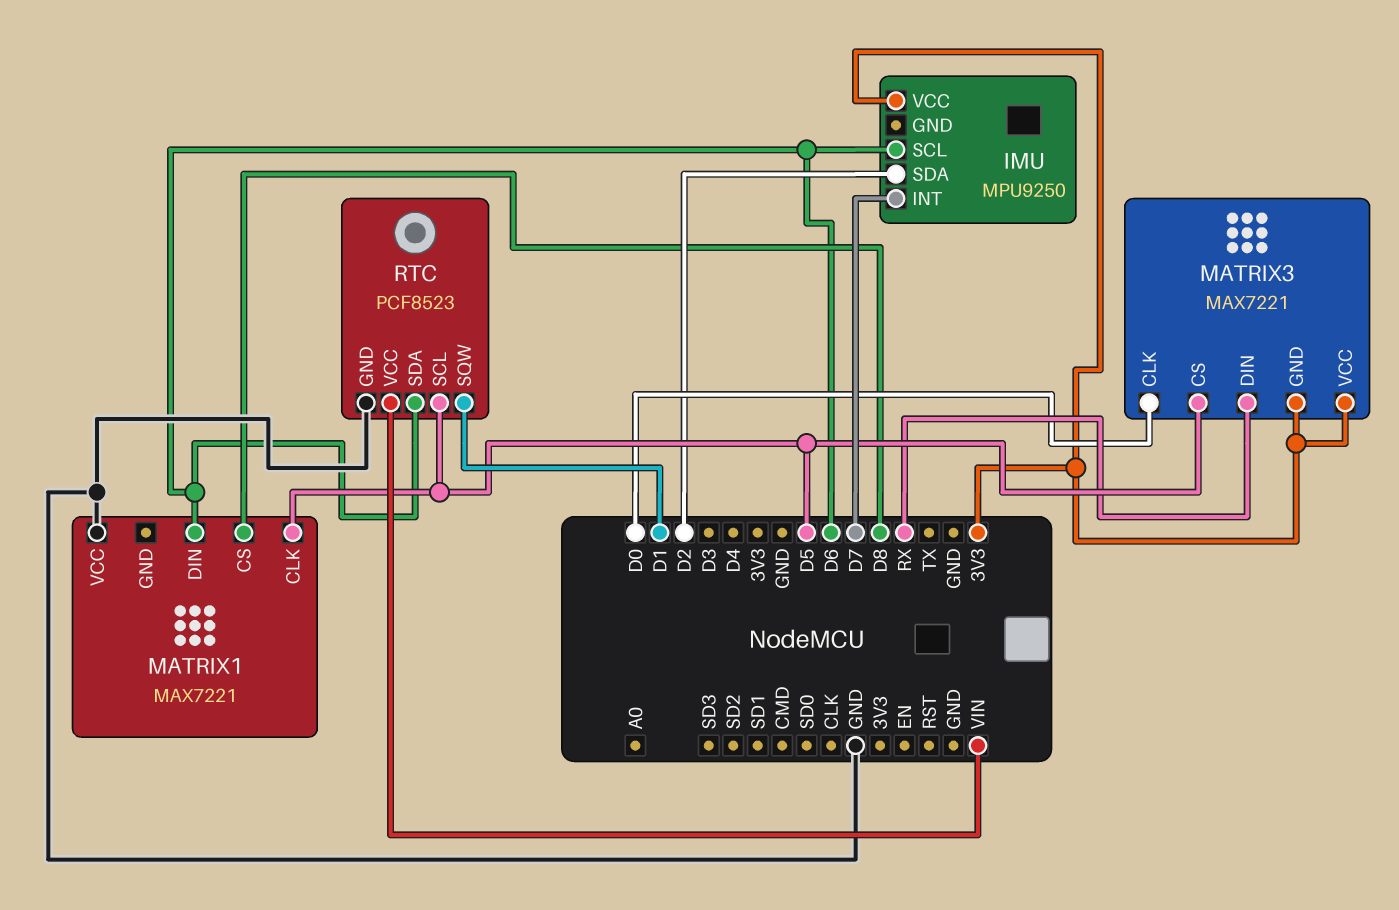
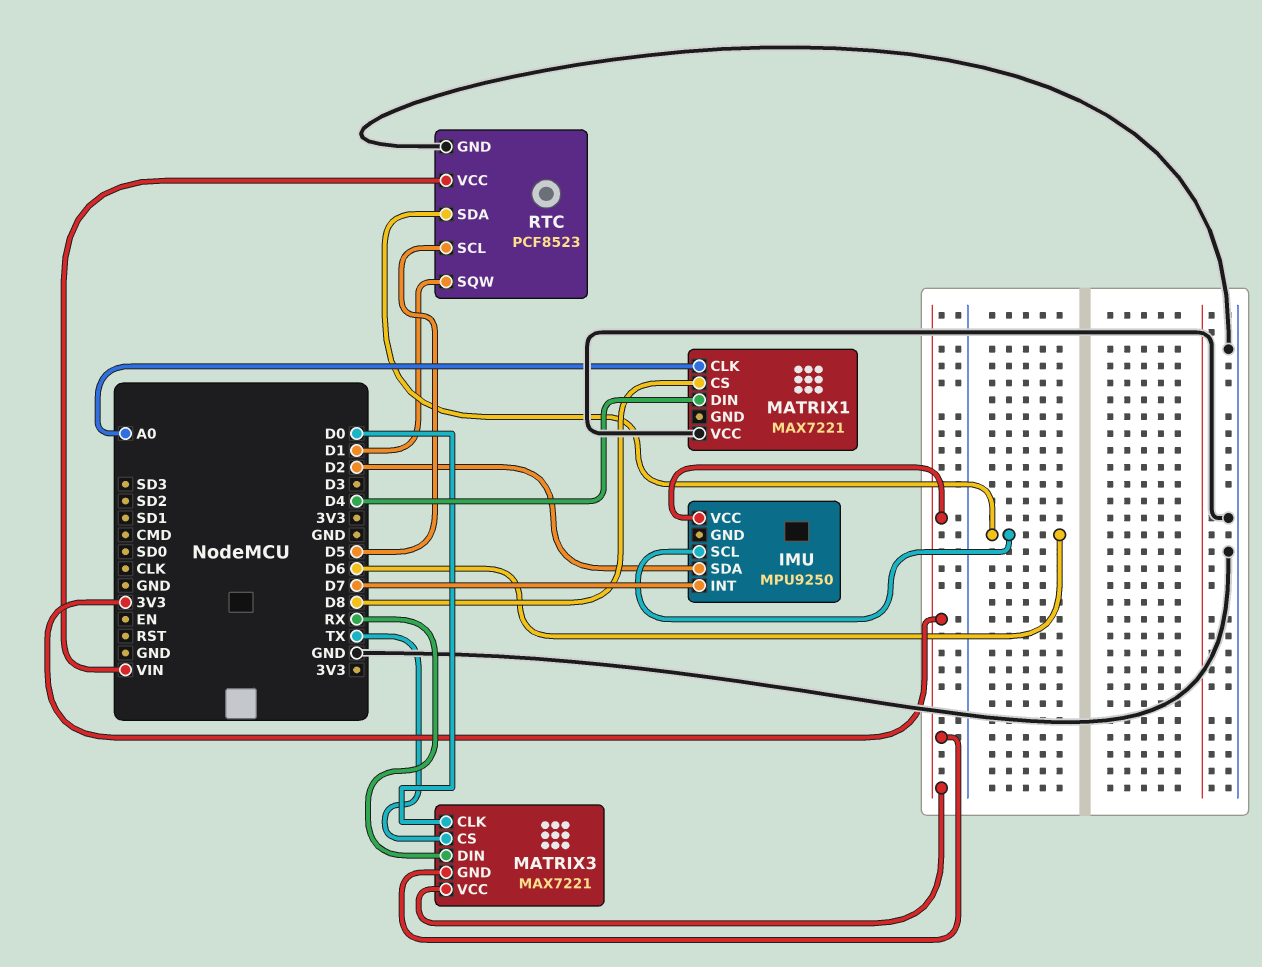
MATRIX1 pin CLK: D5 -> A0
MATRIX1 pin DIN: D6 -> D4
MATRIX3 pin CS: D5 -> TX

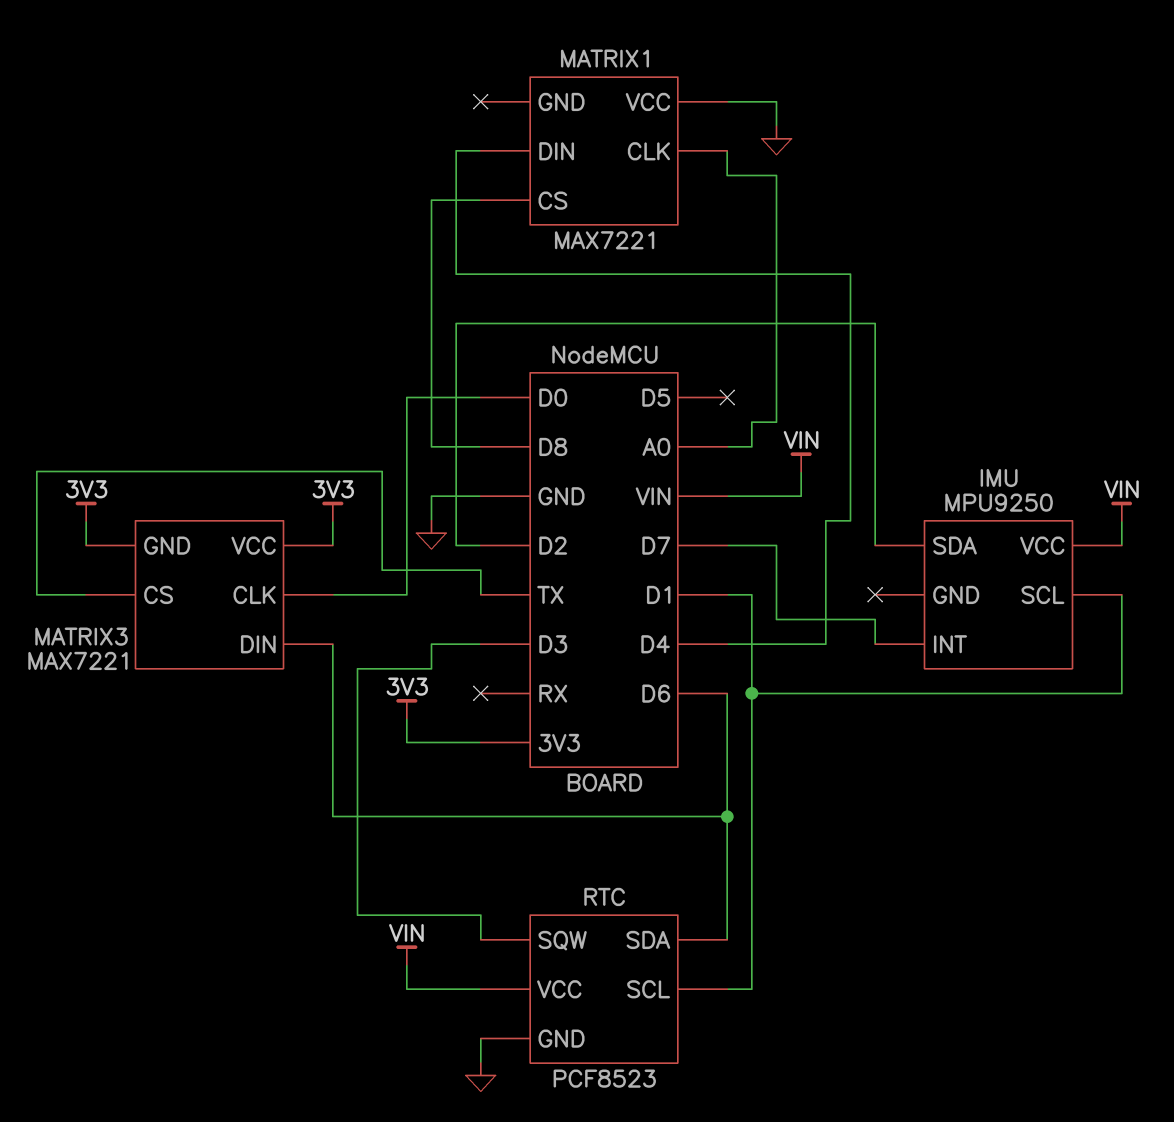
IMU pin SCL: D6 -> D1
IMU pin VCC: 3V3 -> VIN
MATRIX3 pin DIN: RX -> D6
RTC pin SCL: D5 -> D1
RTC pin SQW: D1 -> D3

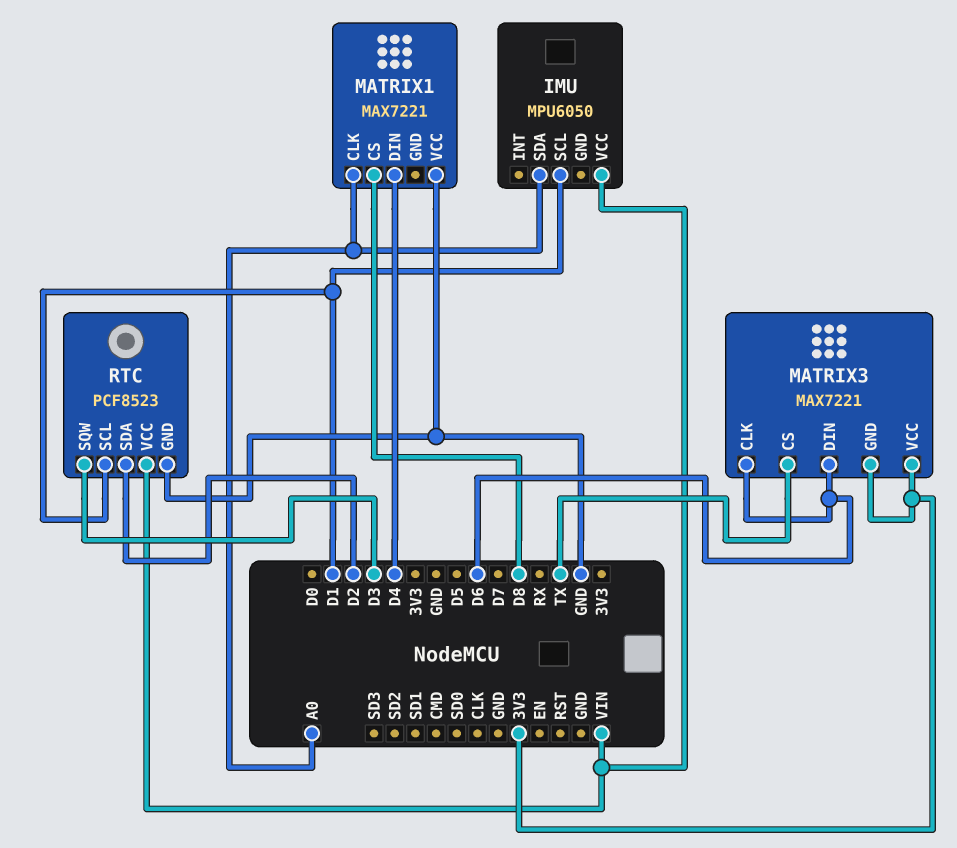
IMU: MPU9250 -> MPU6050
IMU pin INT: D7 -> none
IMU pin SDA: D2 -> A0
MATRIX3 pin CLK: D0 -> D6
RTC pin SDA: D6 -> D2

